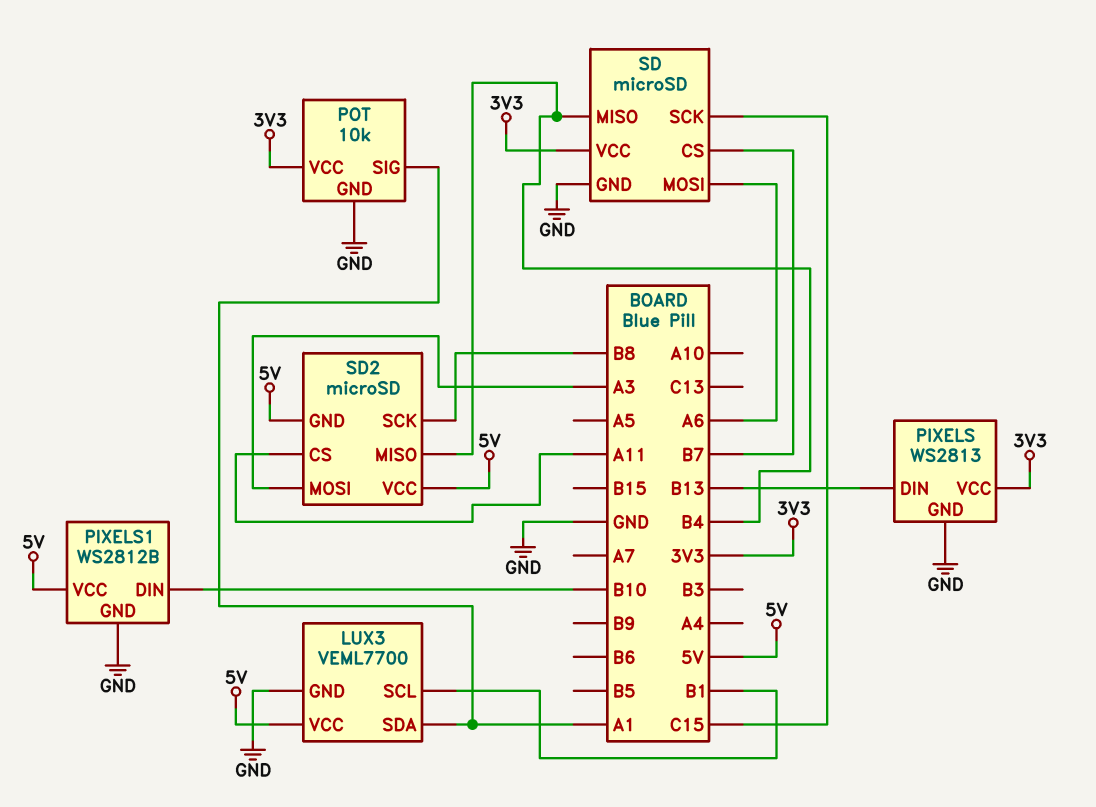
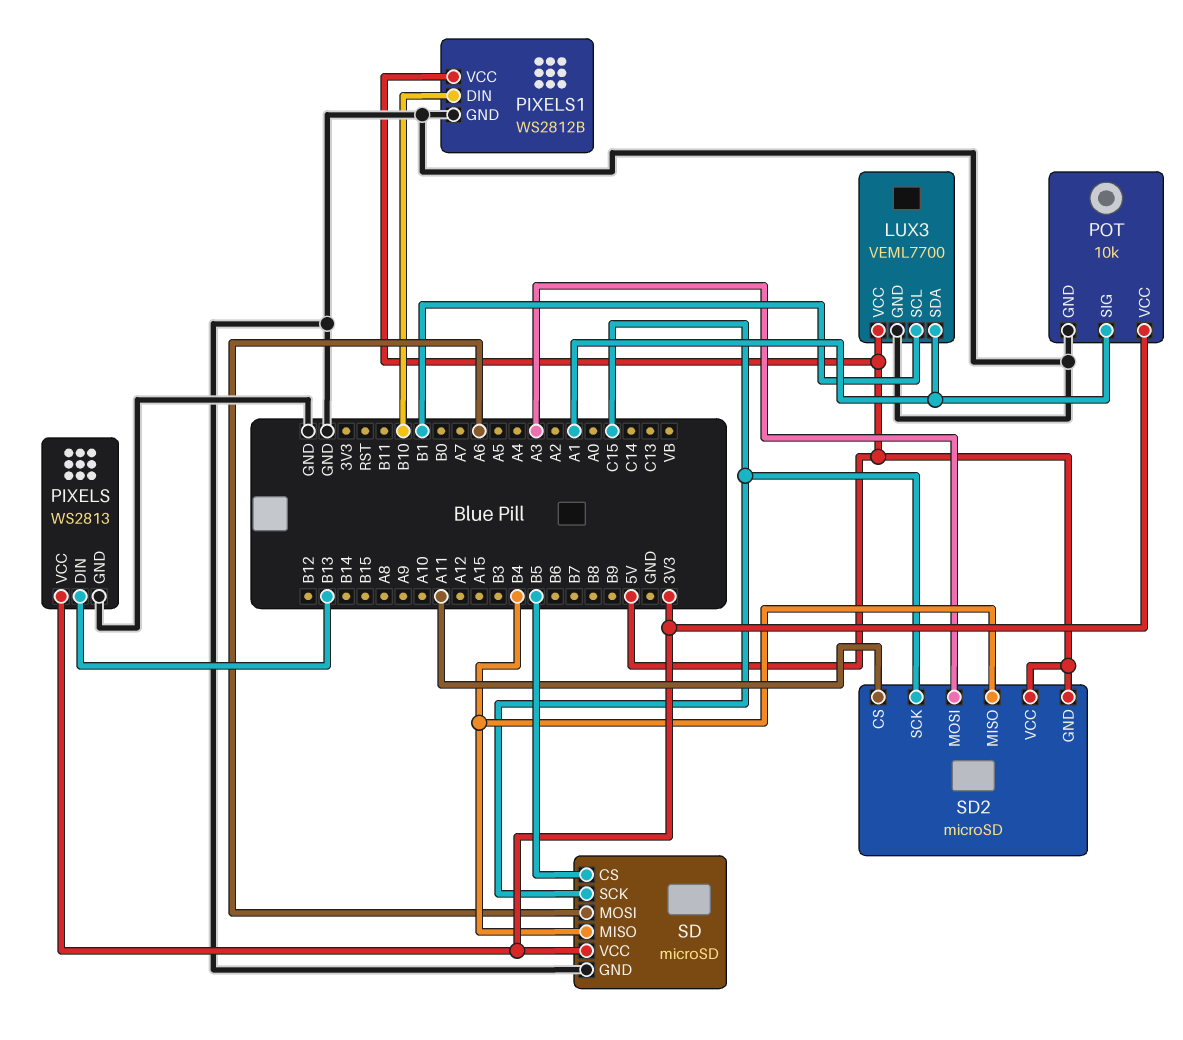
SD pin CS: B7 -> B5
SD2 pin SCK: B8 -> C15

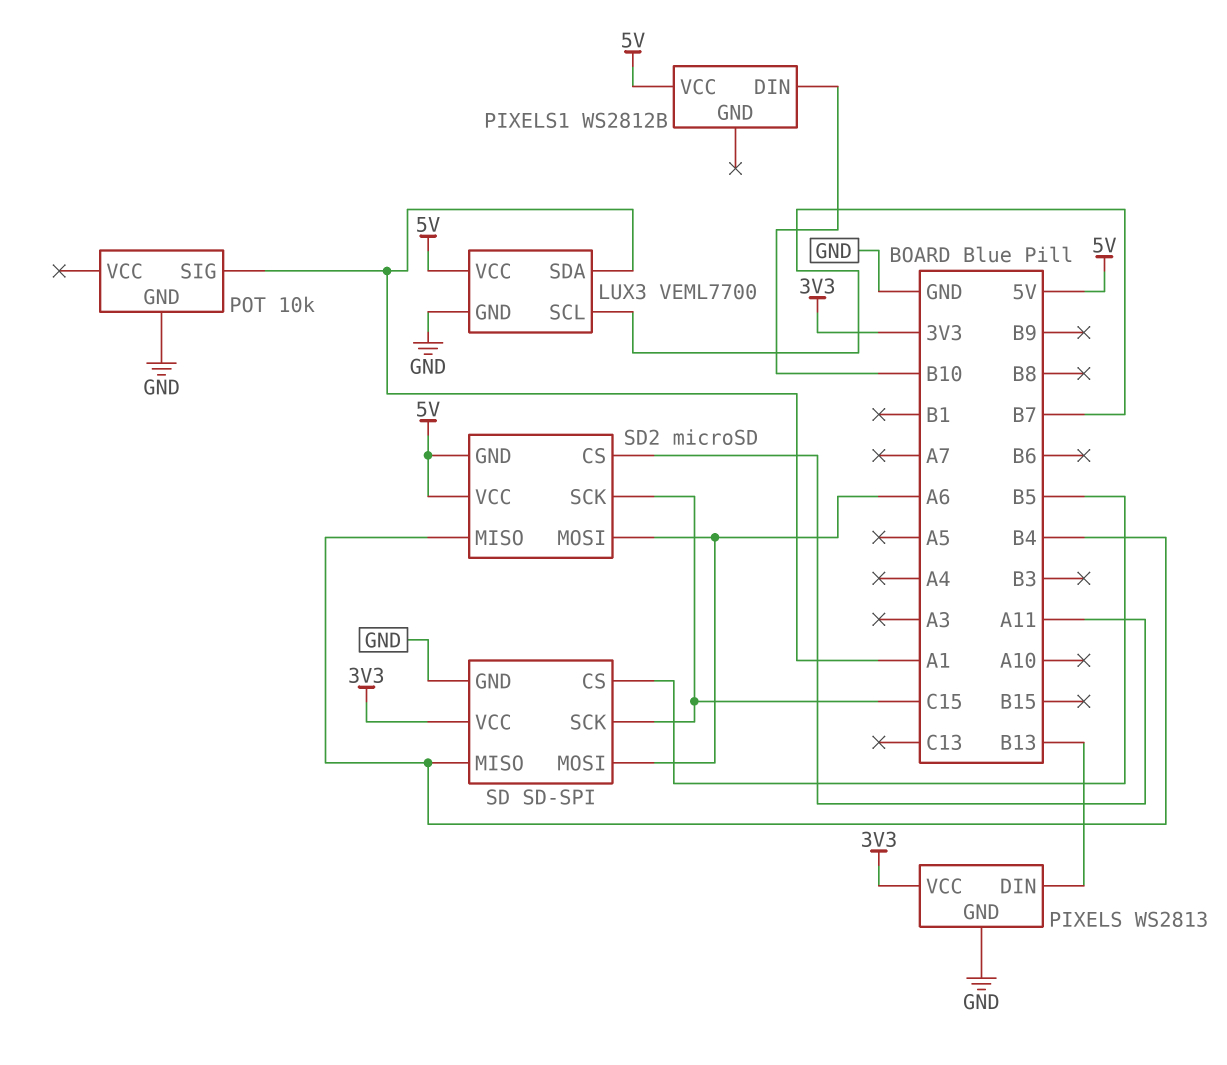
LUX3 pin SCL: B1 -> B7
PIXELS1 pin GND: GND -> none
POT pin VCC: 3V3 -> none
SD: microSD -> SD-SPI
SD2 pin MOSI: A3 -> A6

